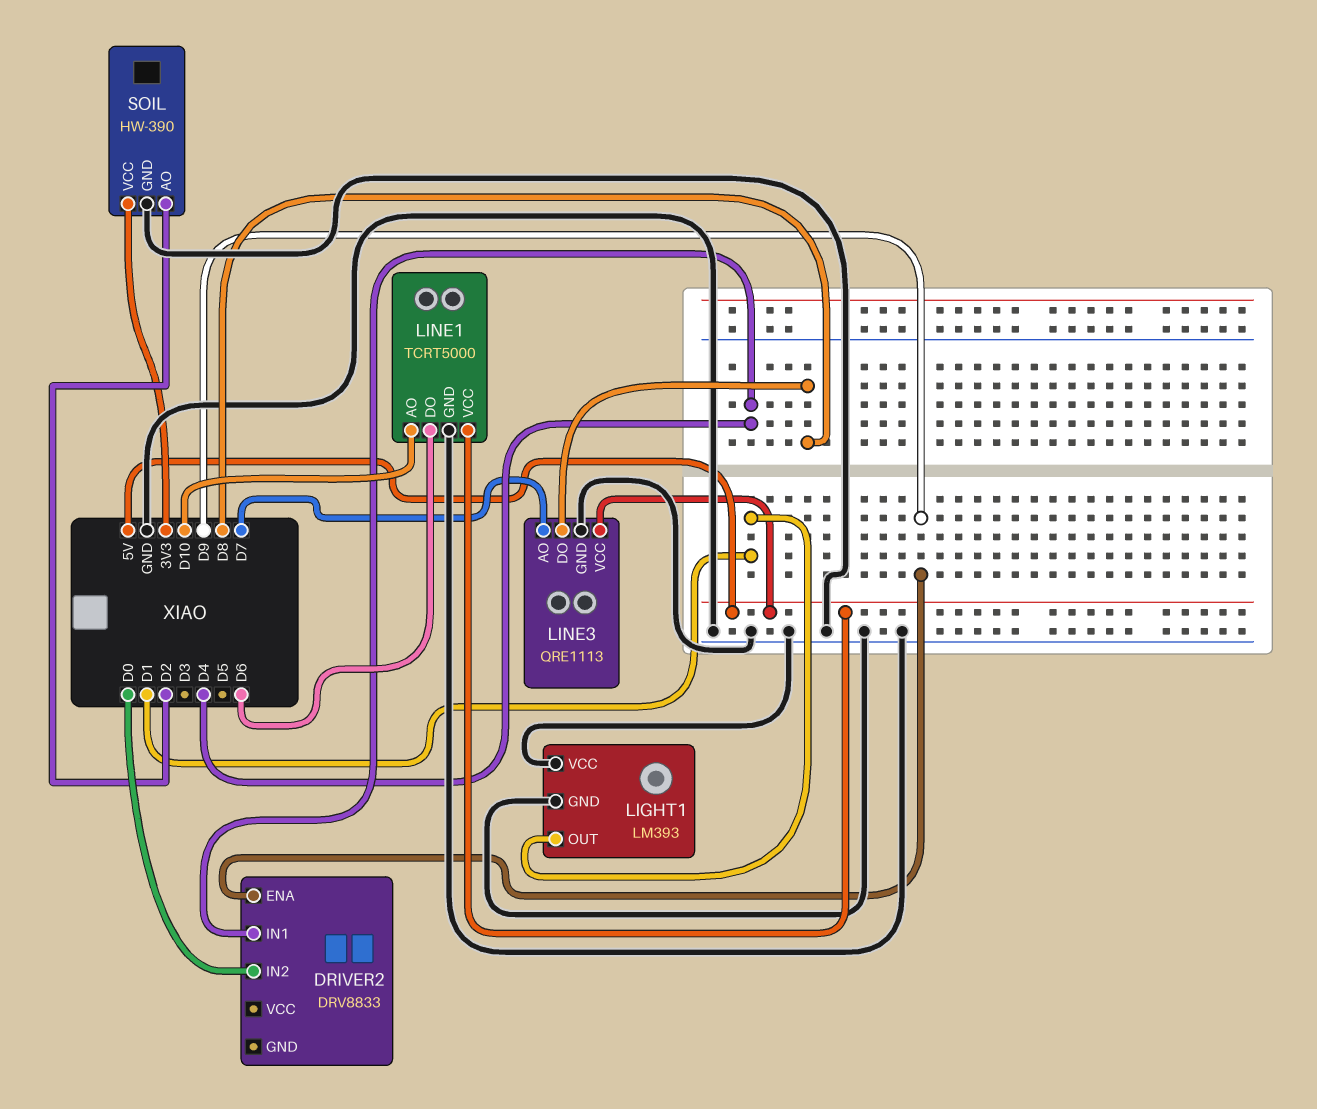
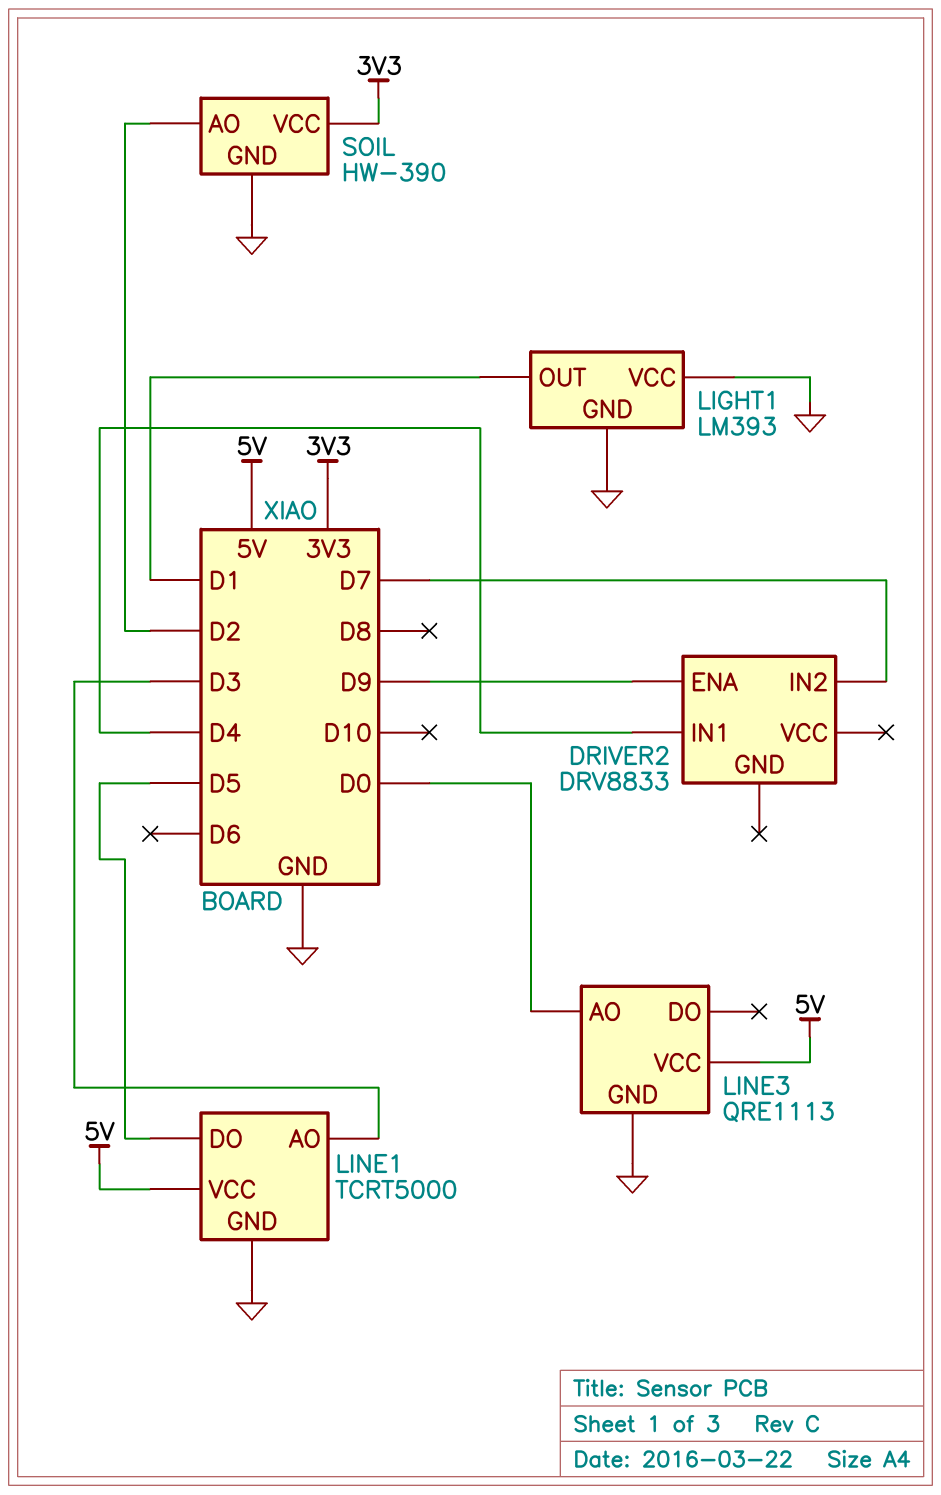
DRIVER2 pin IN2: D0 -> D7
LINE1 pin AO: D10 -> D3
LINE1 pin DO: D6 -> D5
LINE3 pin AO: D7 -> D0
LINE3 pin DO: D8 -> none

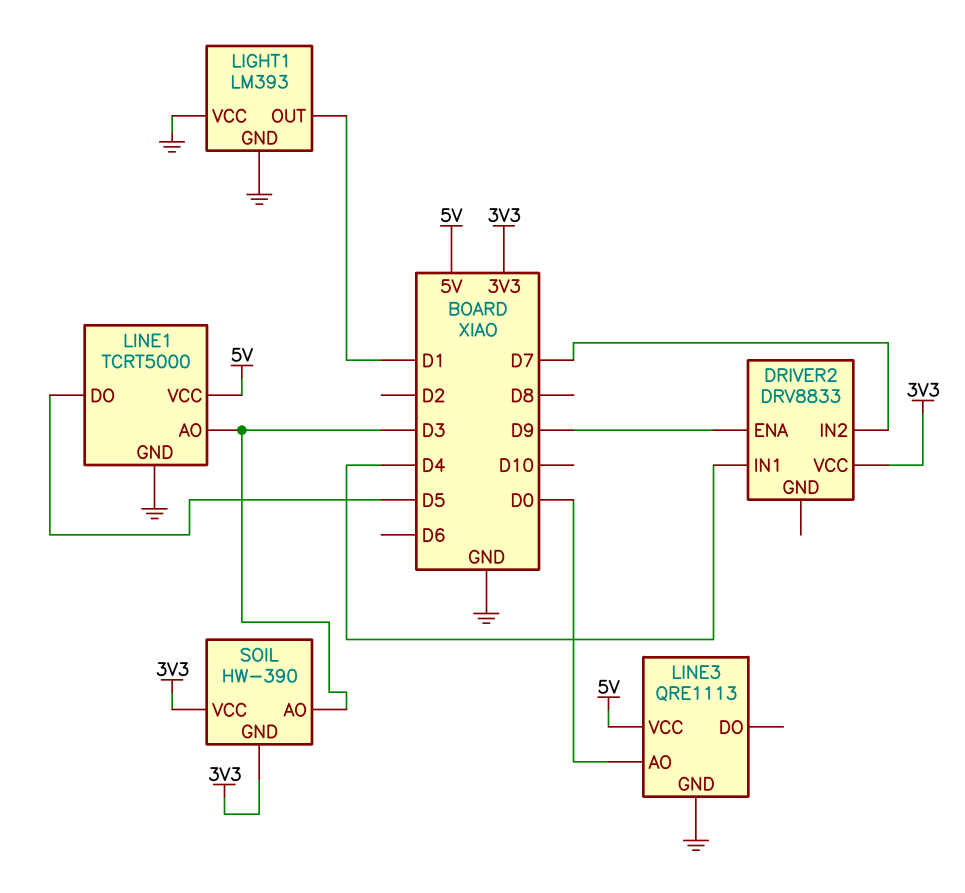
DRIVER2 pin VCC: none -> 3V3
SOIL pin AO: D2 -> D3
SOIL pin GND: GND -> 3V3

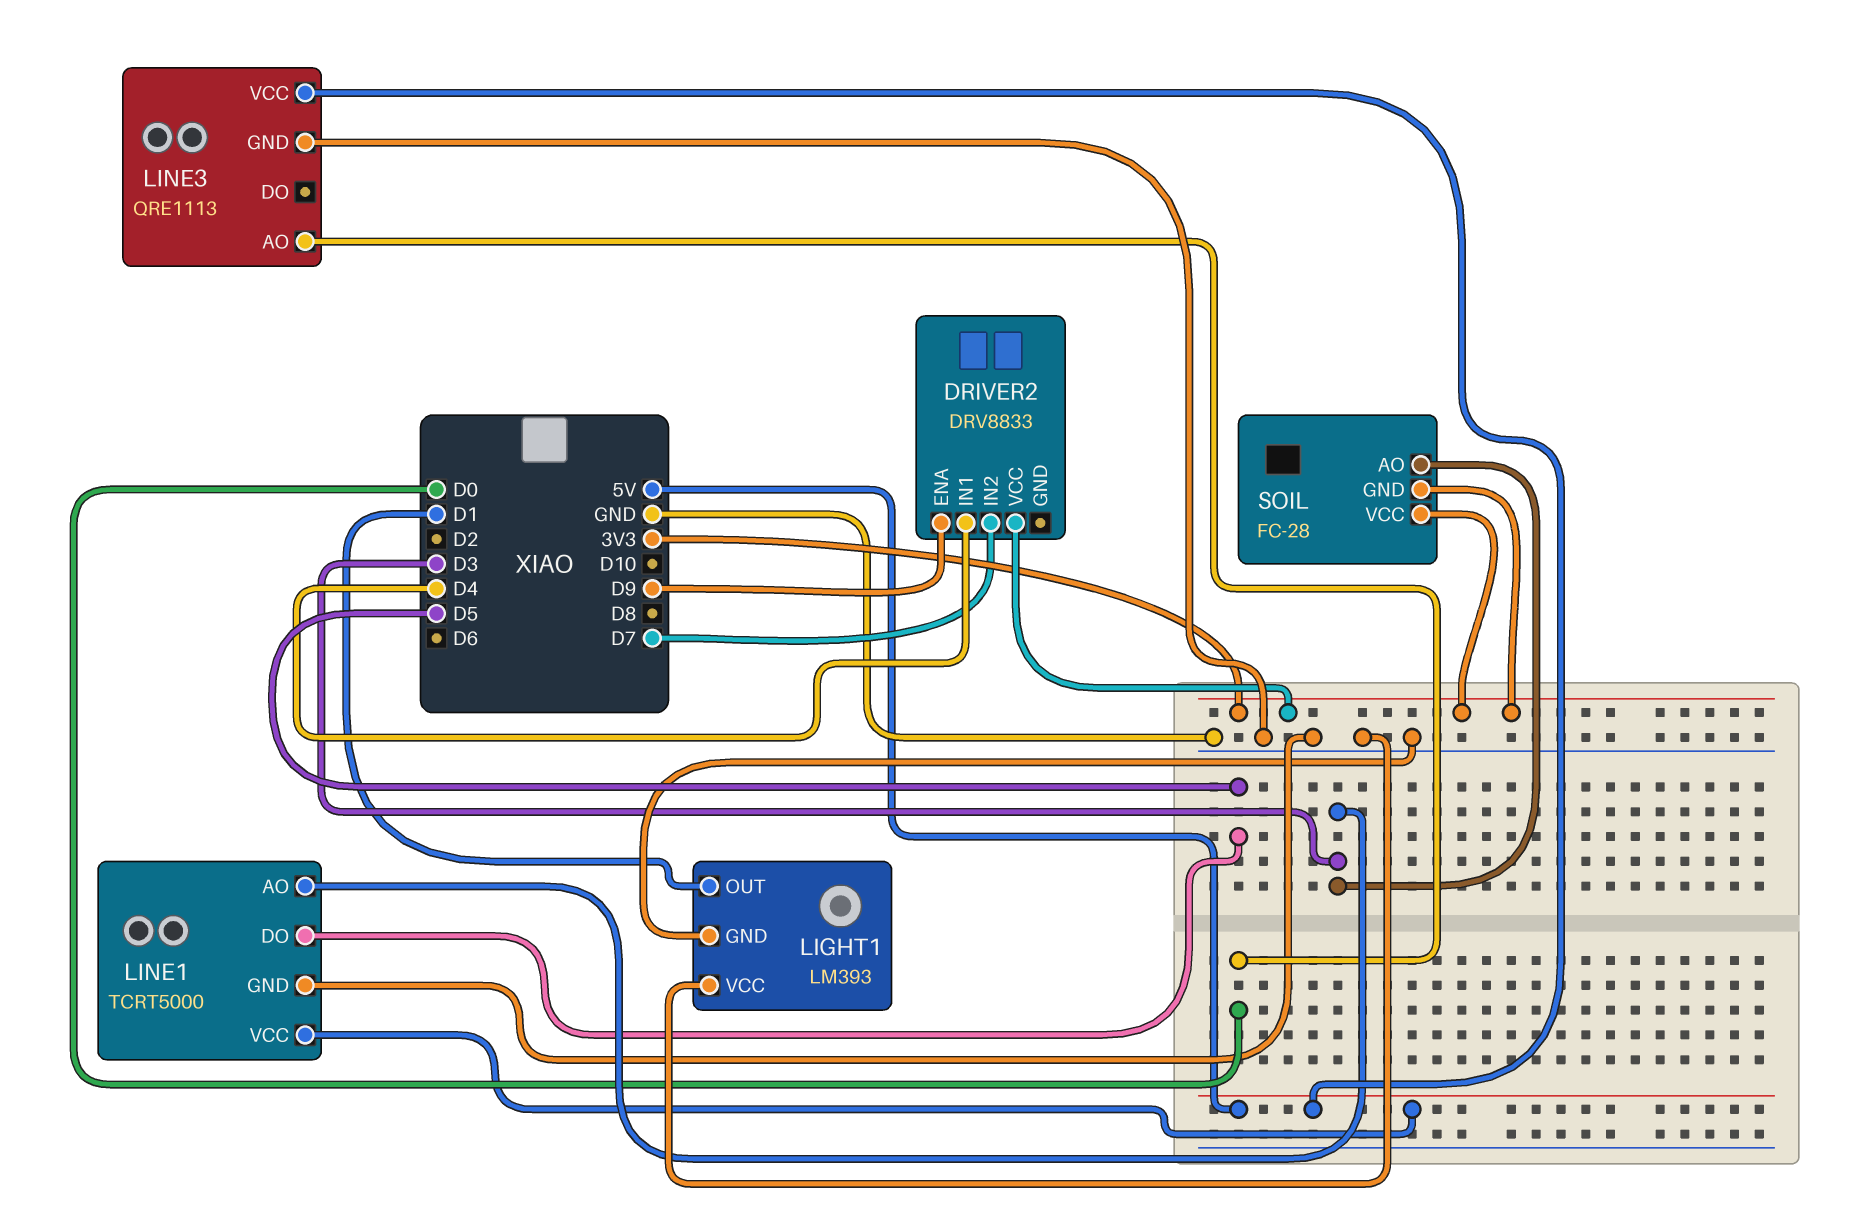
SOIL: HW-390 -> FC-28

